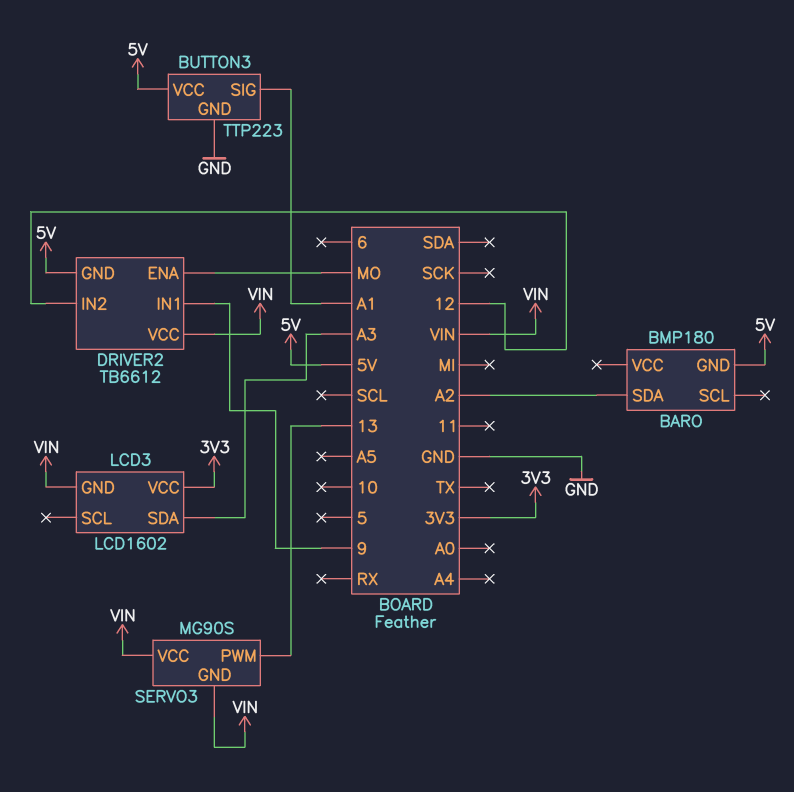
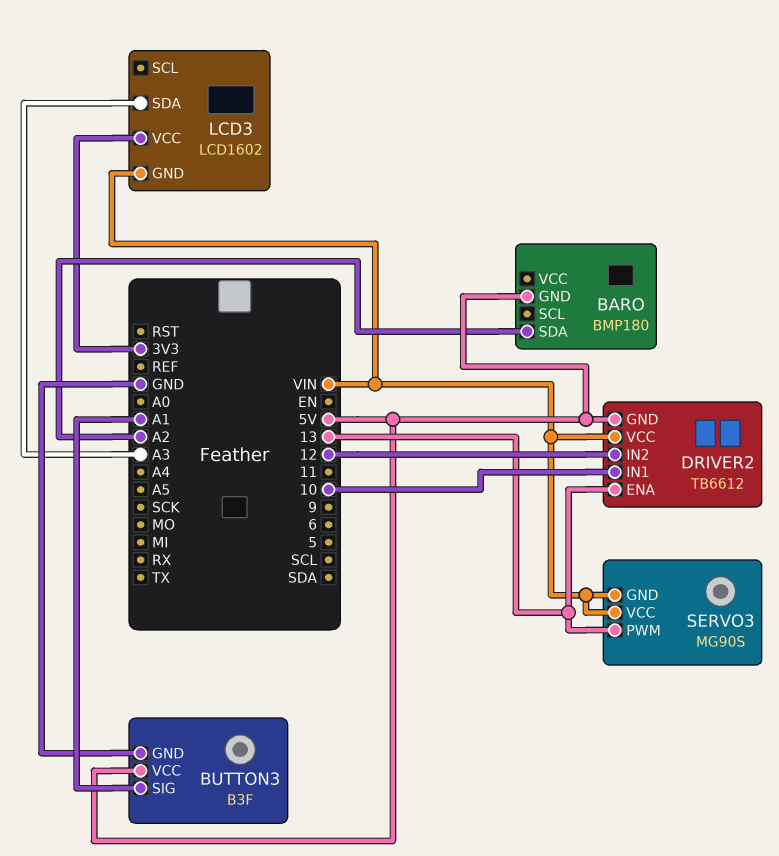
BUTTON3: TTP223 -> B3F
DRIVER2 pin ENA: MO -> 13
DRIVER2 pin IN1: 9 -> 10

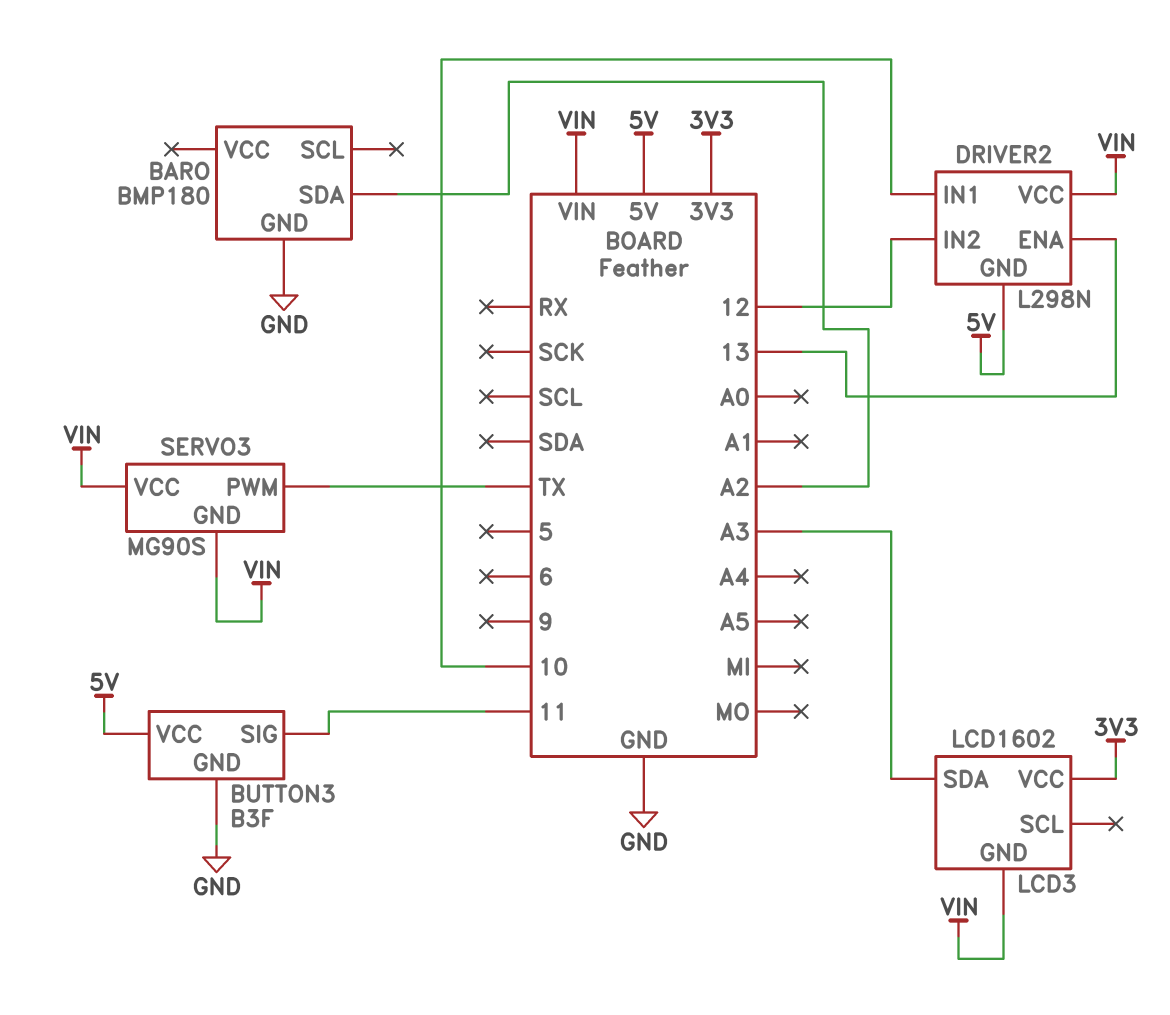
BARO pin GND: 5V -> GND
BUTTON3 pin SIG: A1 -> 11
DRIVER2: TB6612 -> L298N
SERVO3 pin PWM: 13 -> TX

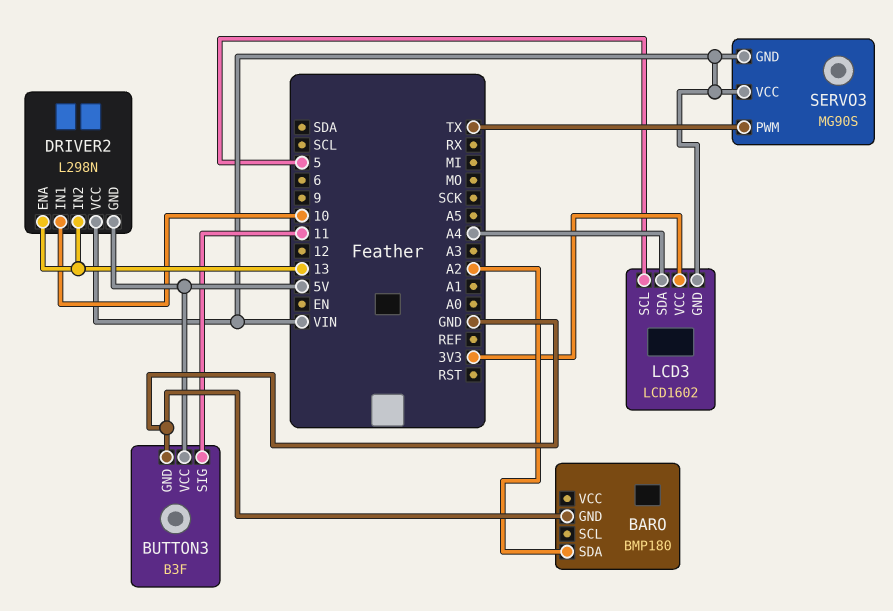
DRIVER2 pin IN2: 12 -> 13
LCD3 pin SCL: none -> 5
LCD3 pin SDA: A3 -> A4

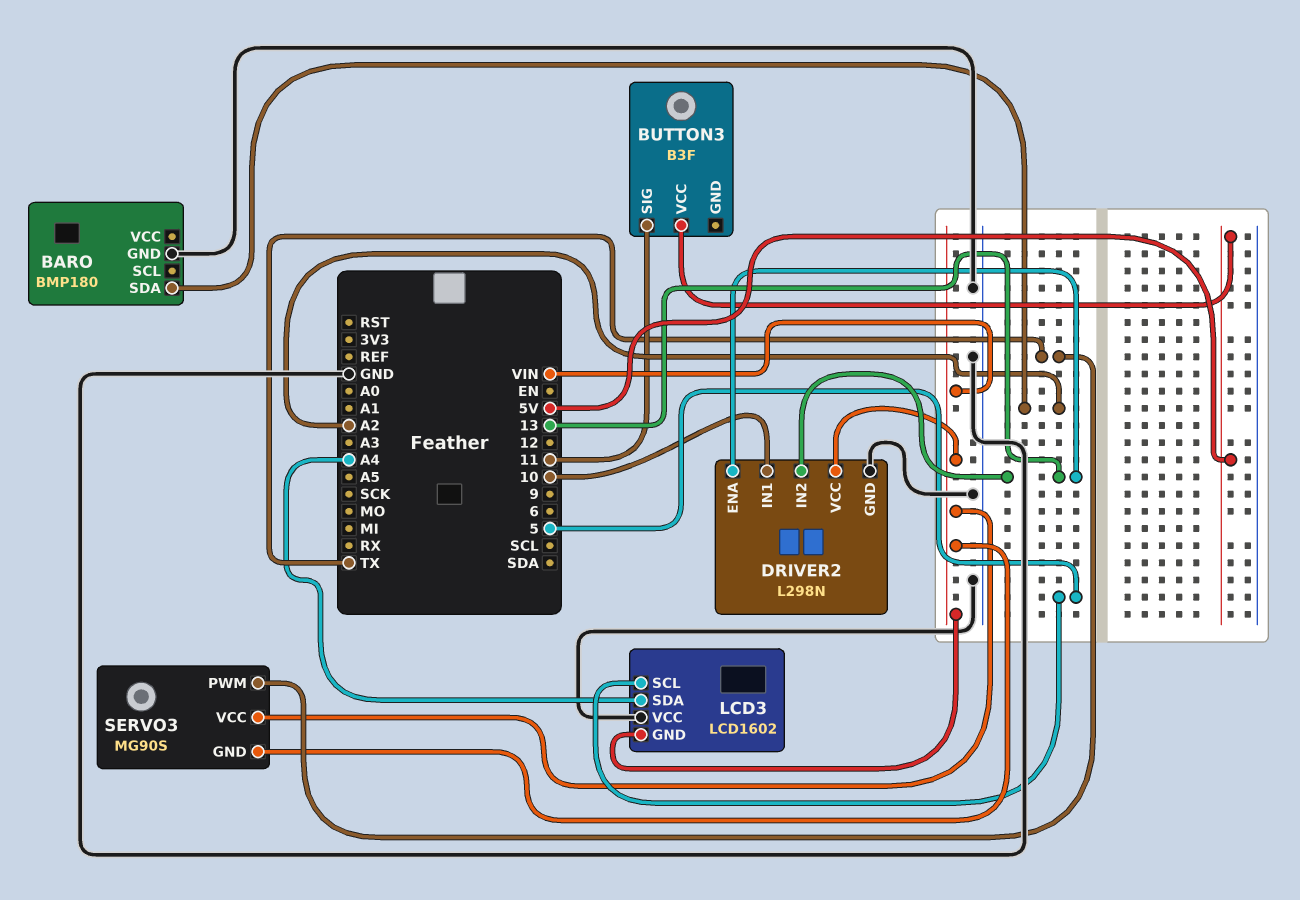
BUTTON3 pin GND: GND -> none
DRIVER2 pin GND: 5V -> GND
LCD3 pin VCC: 3V3 -> GND

